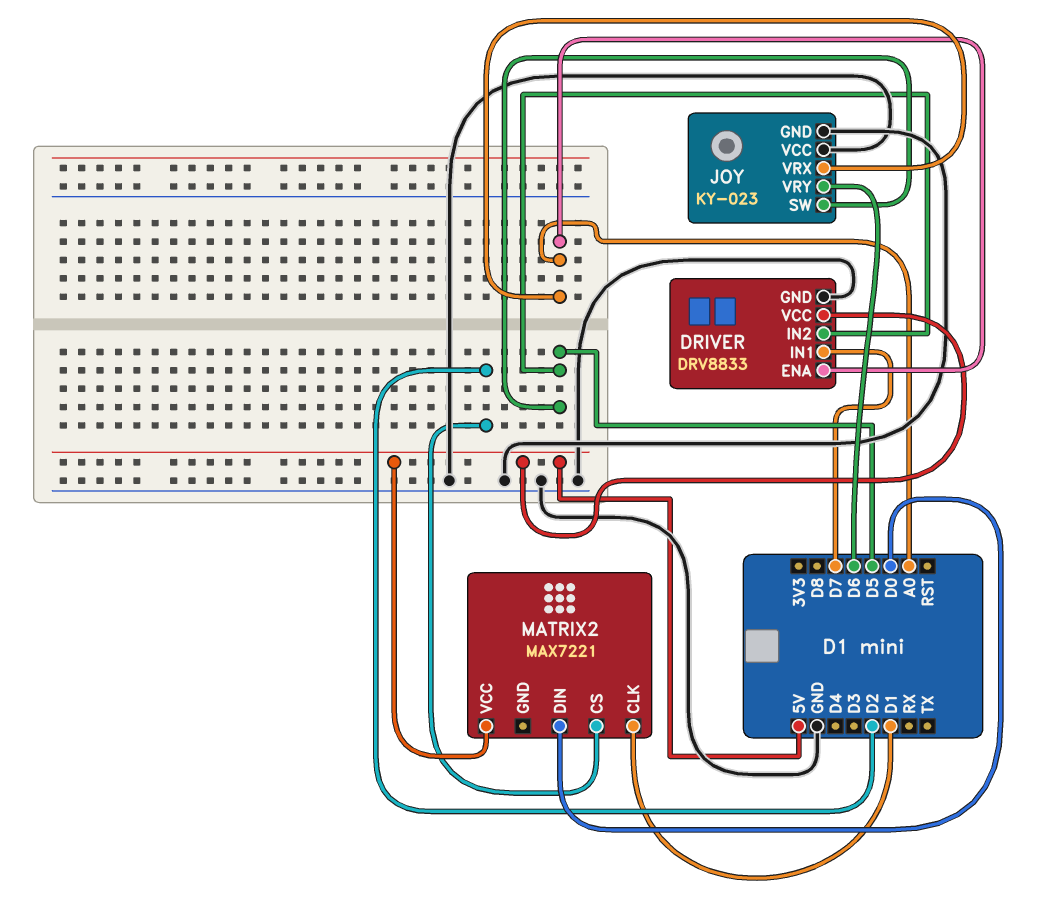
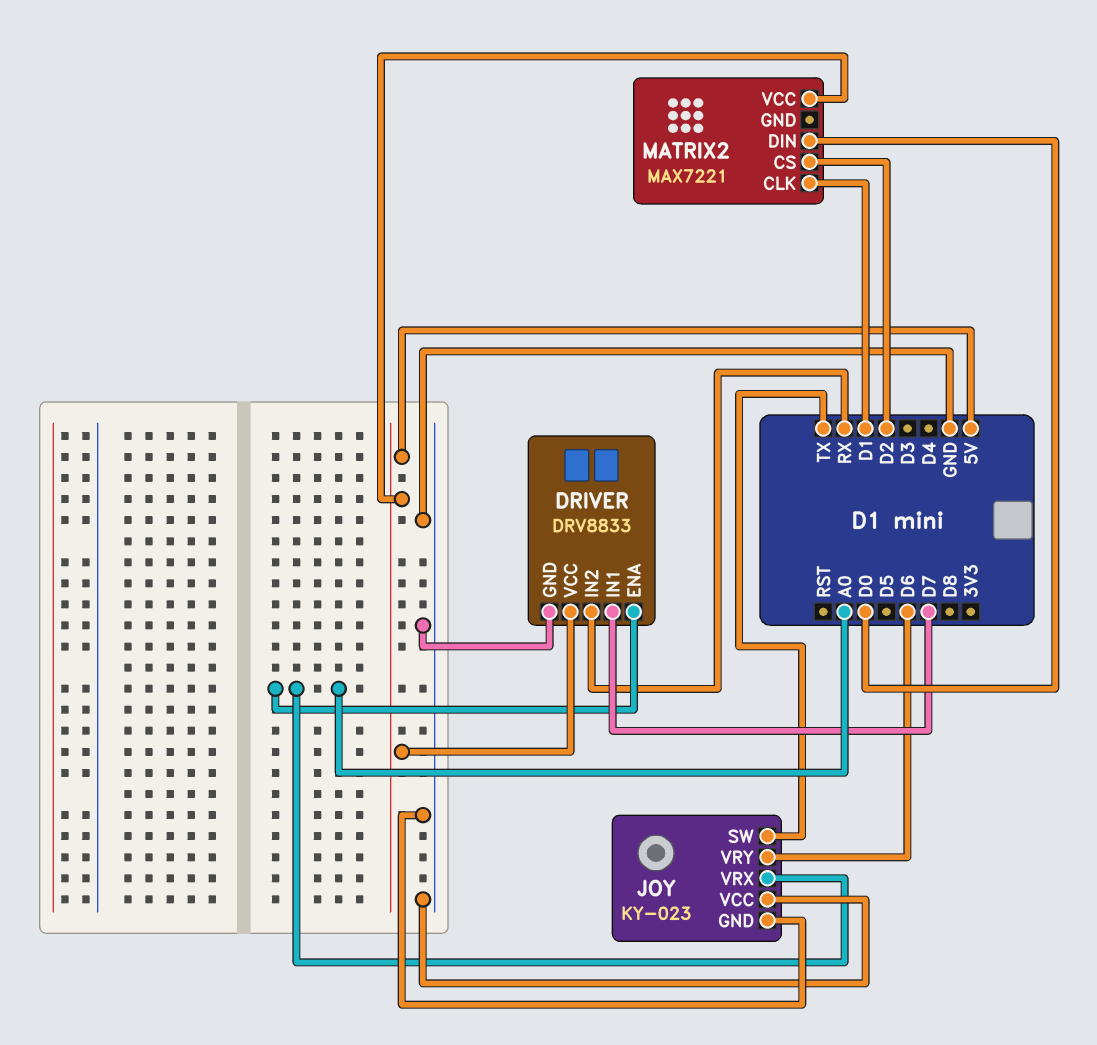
DRIVER pin IN2: D5 -> RX
JOY pin SW: D5 -> TX

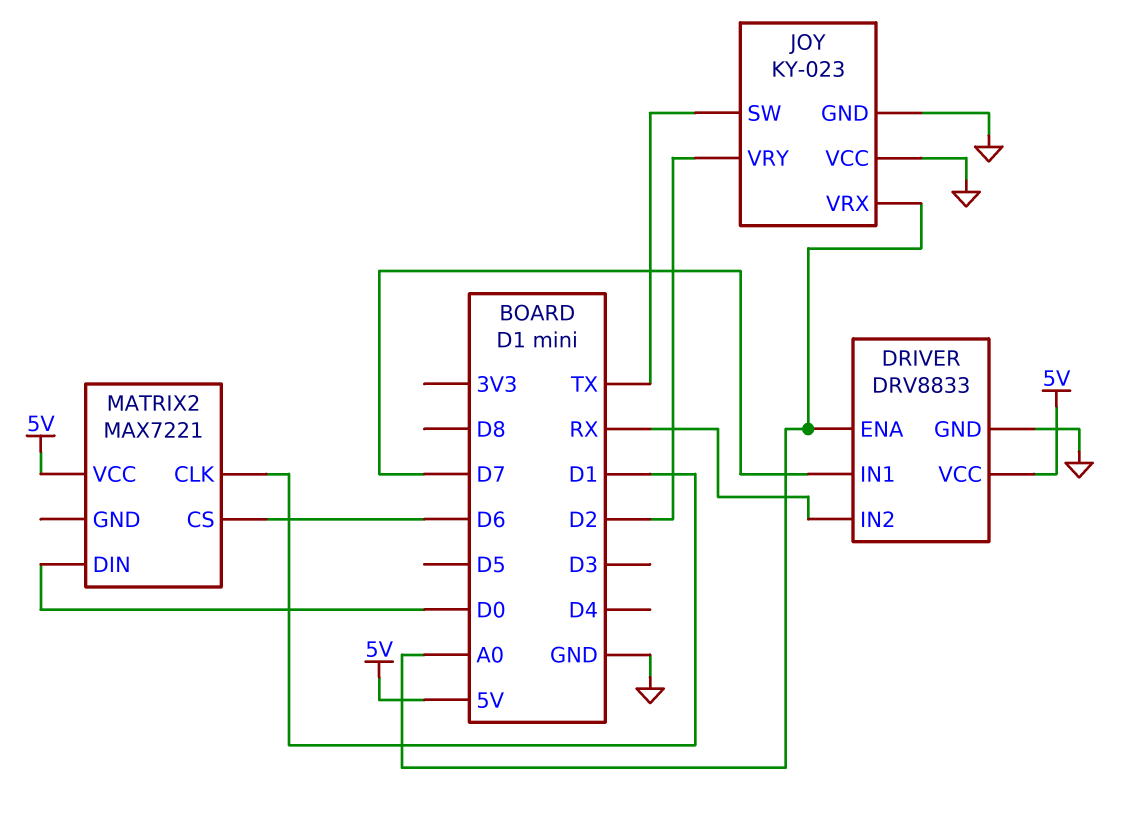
JOY pin VRY: D6 -> D2
MATRIX2 pin CS: D2 -> D6

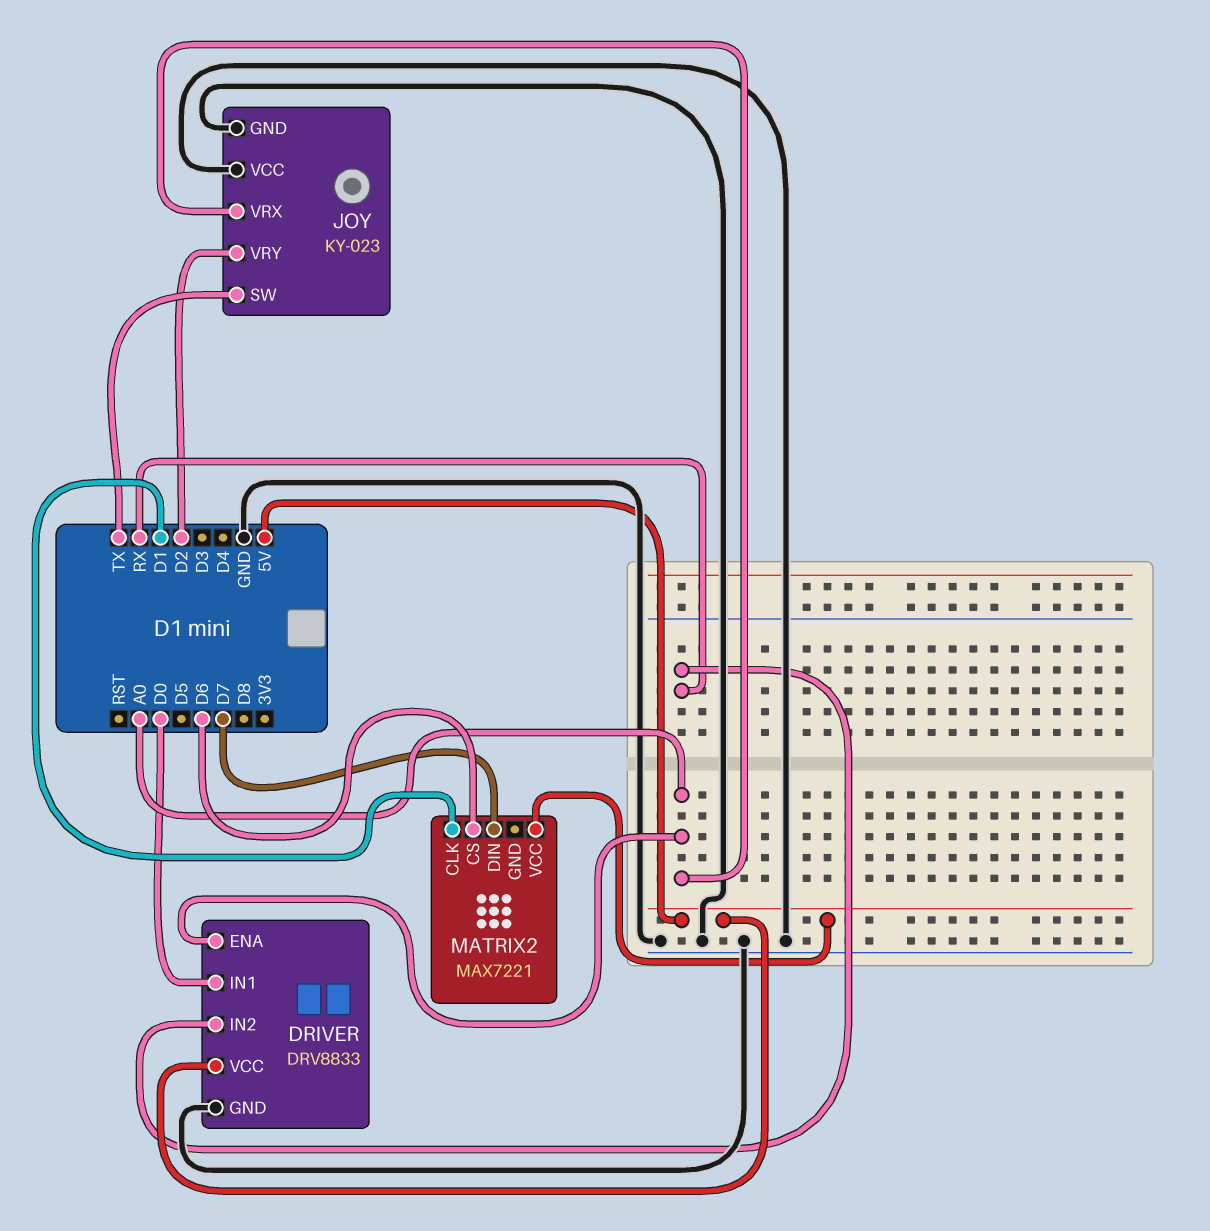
DRIVER pin IN1: D7 -> D0
MATRIX2 pin DIN: D0 -> D7

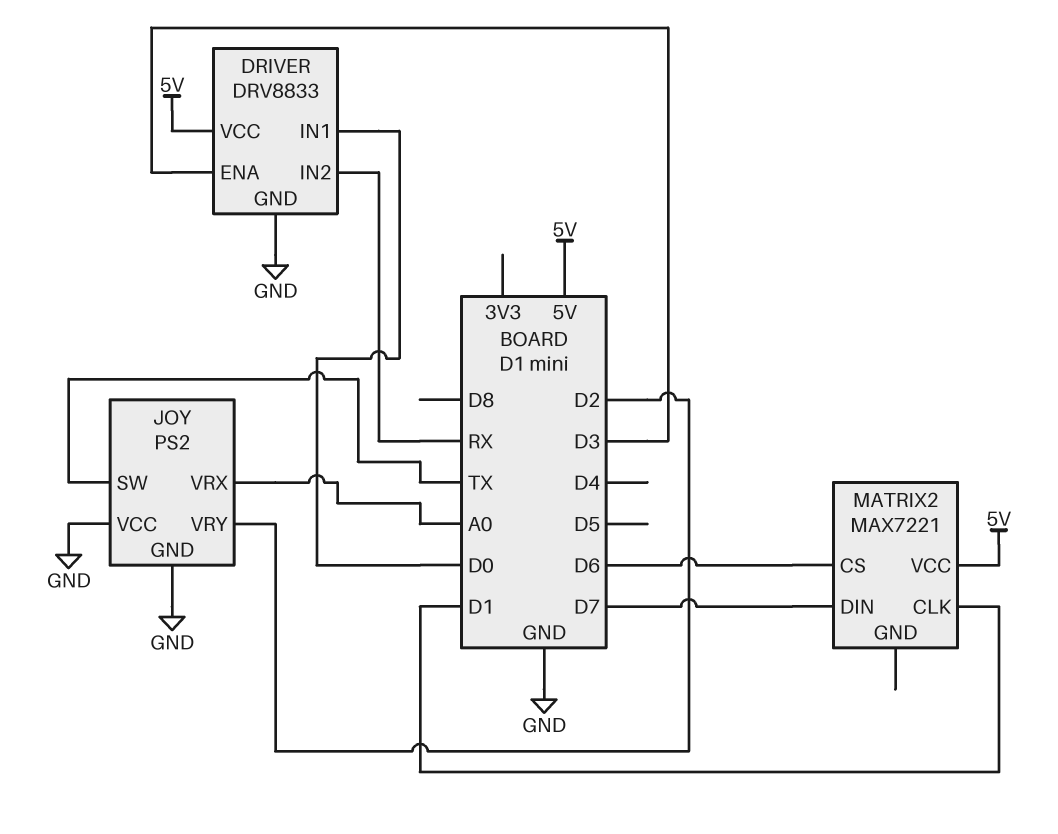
DRIVER pin ENA: A0 -> D3
JOY: KY-023 -> PS2

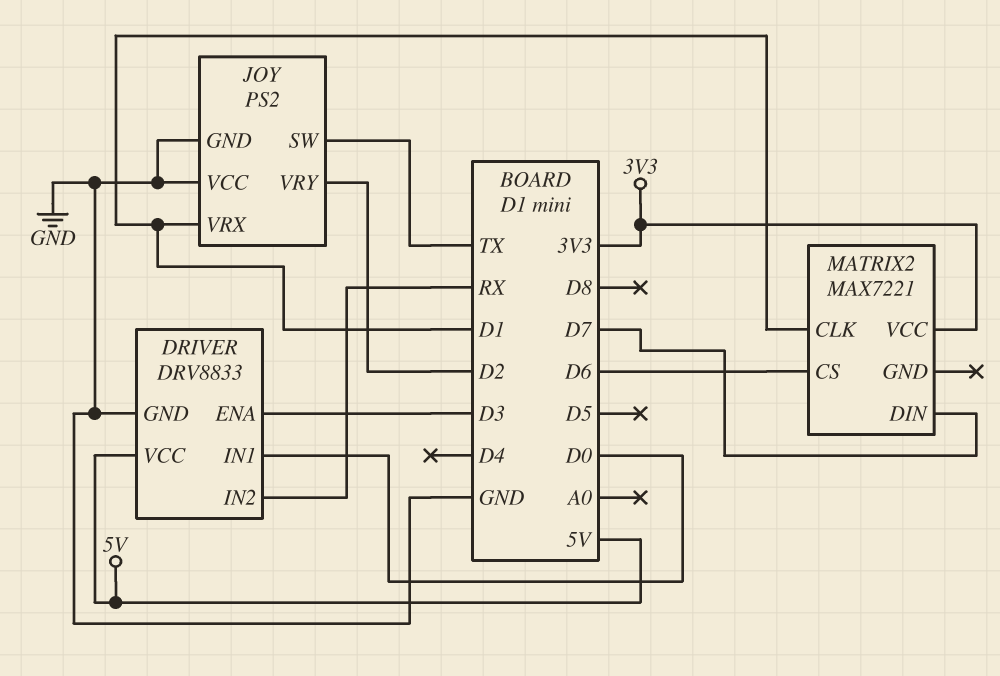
JOY pin VRX: A0 -> D1
MATRIX2 pin VCC: 5V -> 3V3

